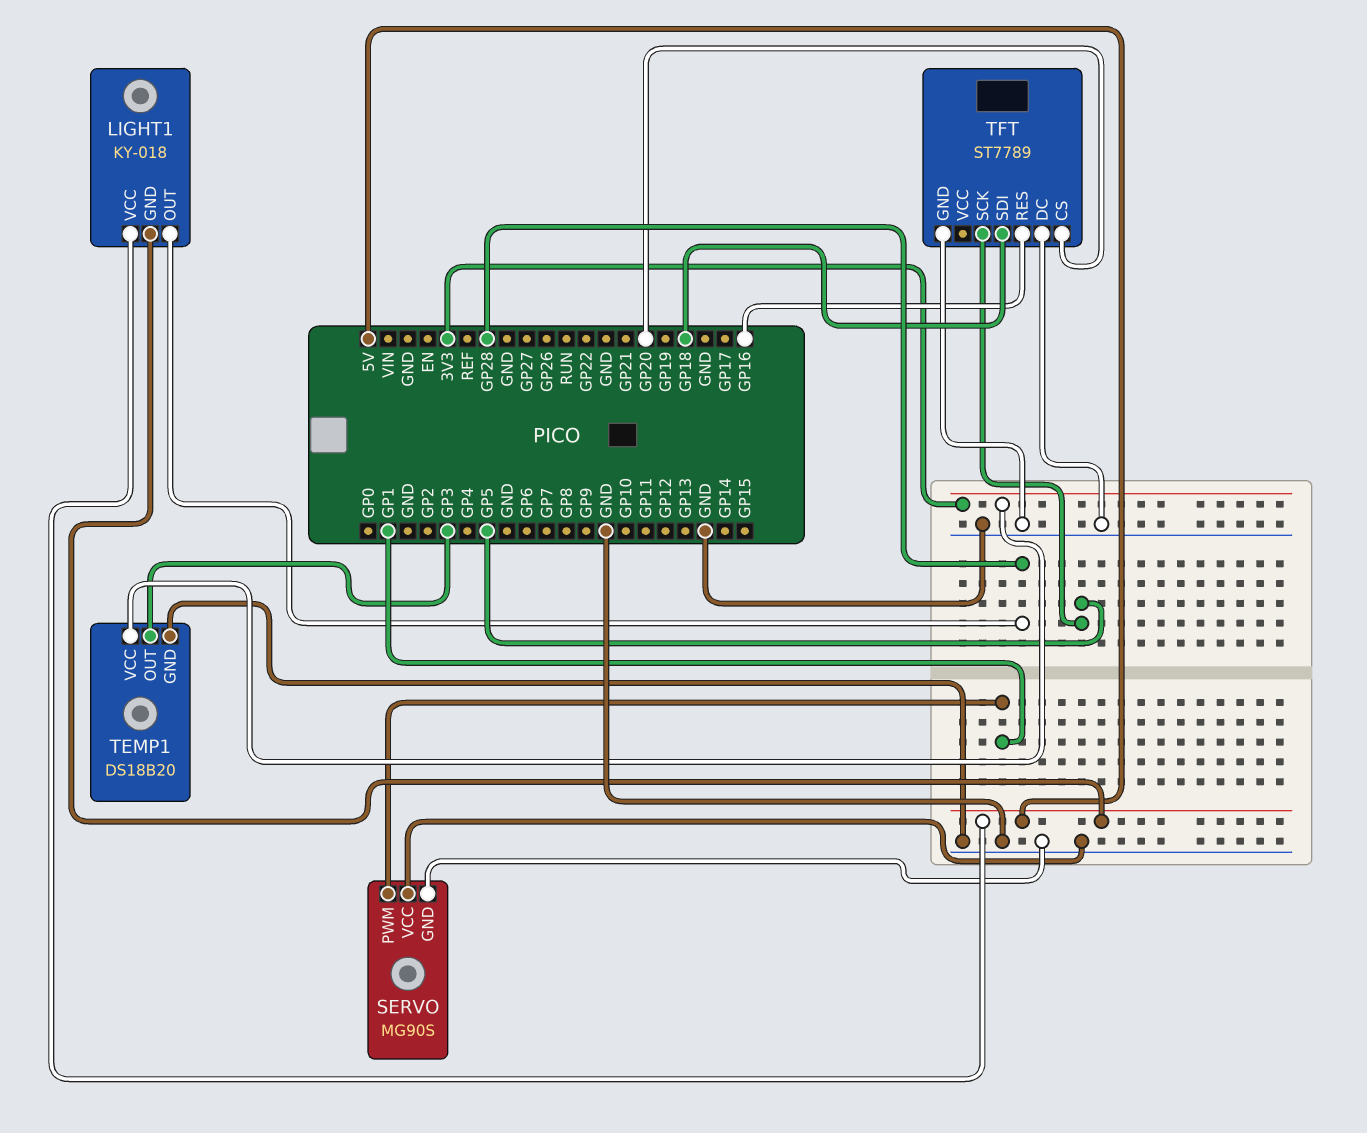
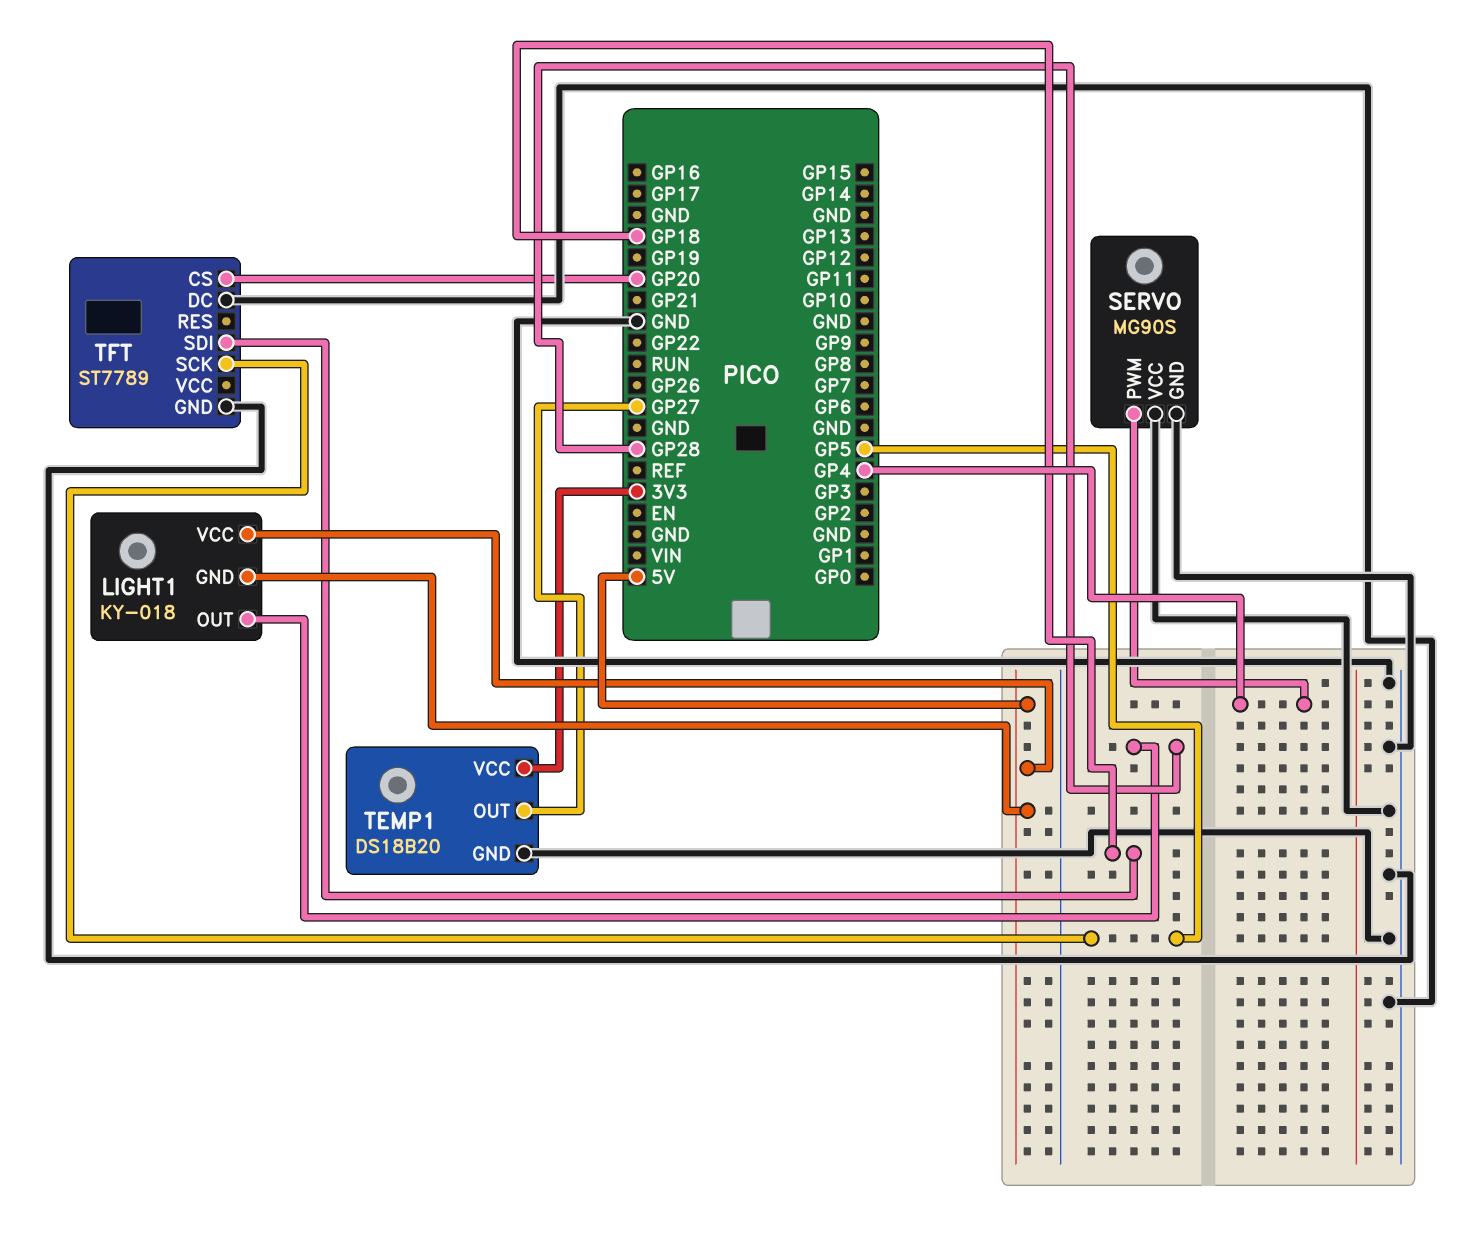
SERVO pin PWM: GP1 -> GP4
TEMP1 pin OUT: GP3 -> GP27
TFT pin RES: GP16 -> none

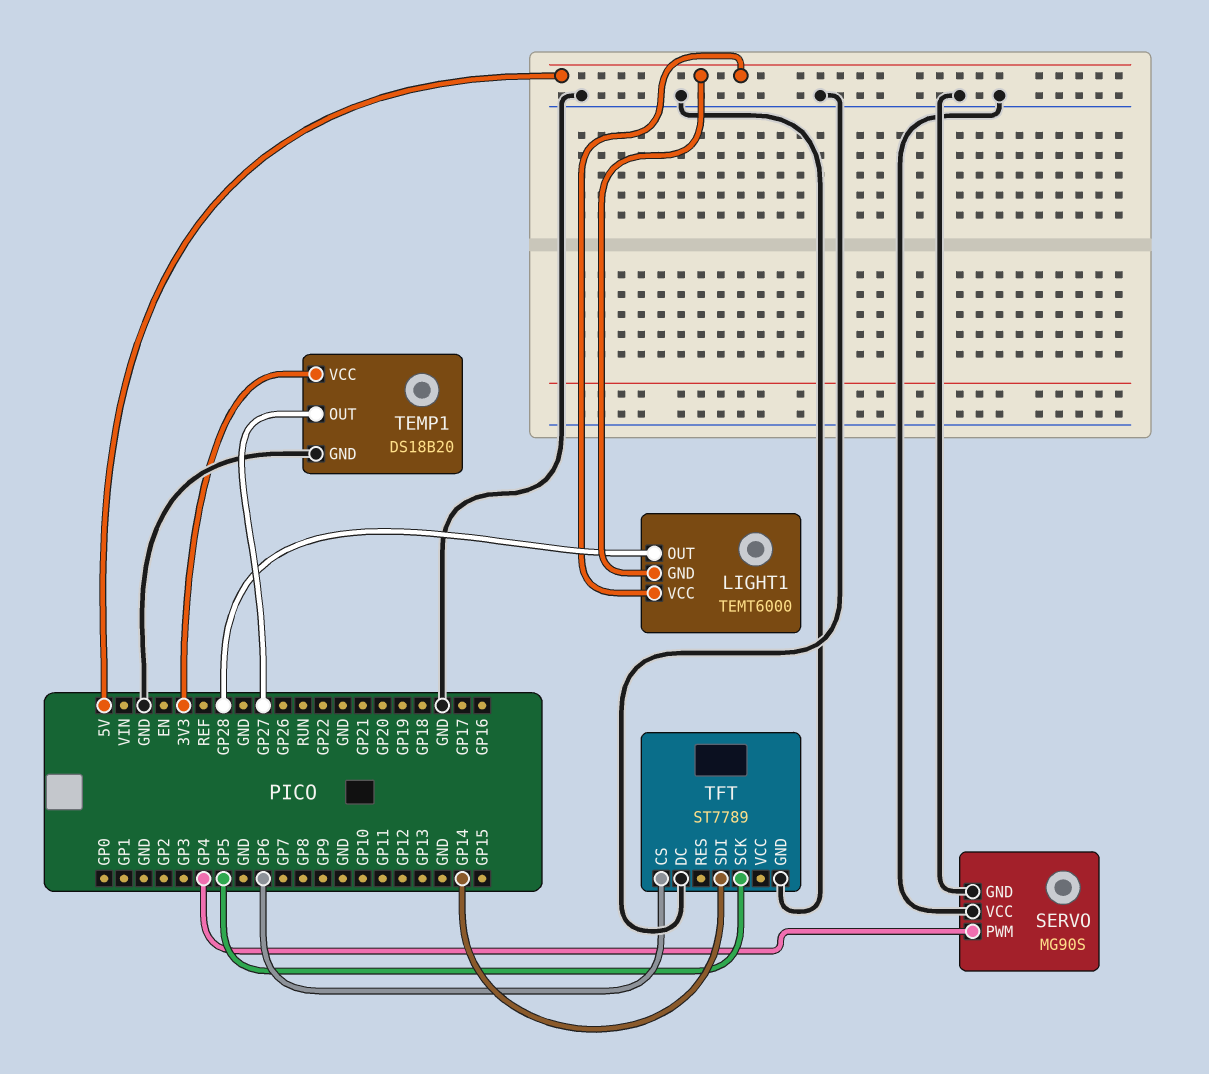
LIGHT1: KY-018 -> TEMT6000
TFT pin CS: GP20 -> GP6
TFT pin SDI: GP18 -> GP14

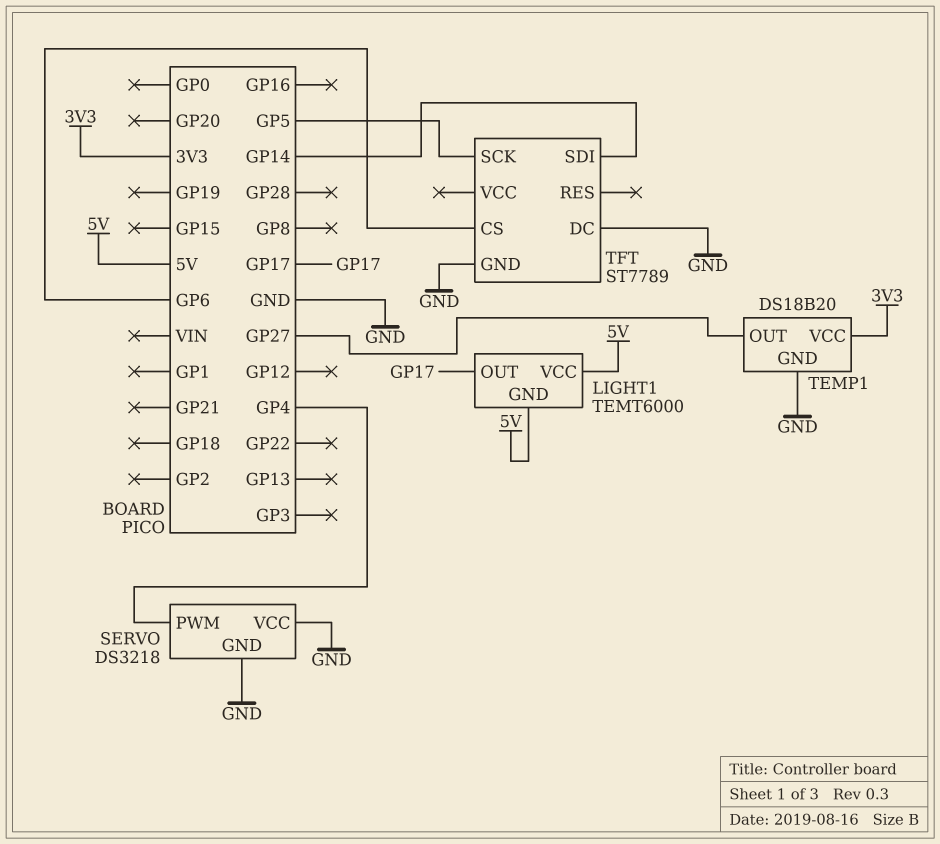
LIGHT1 pin OUT: GP28 -> GP17
SERVO: MG90S -> DS3218

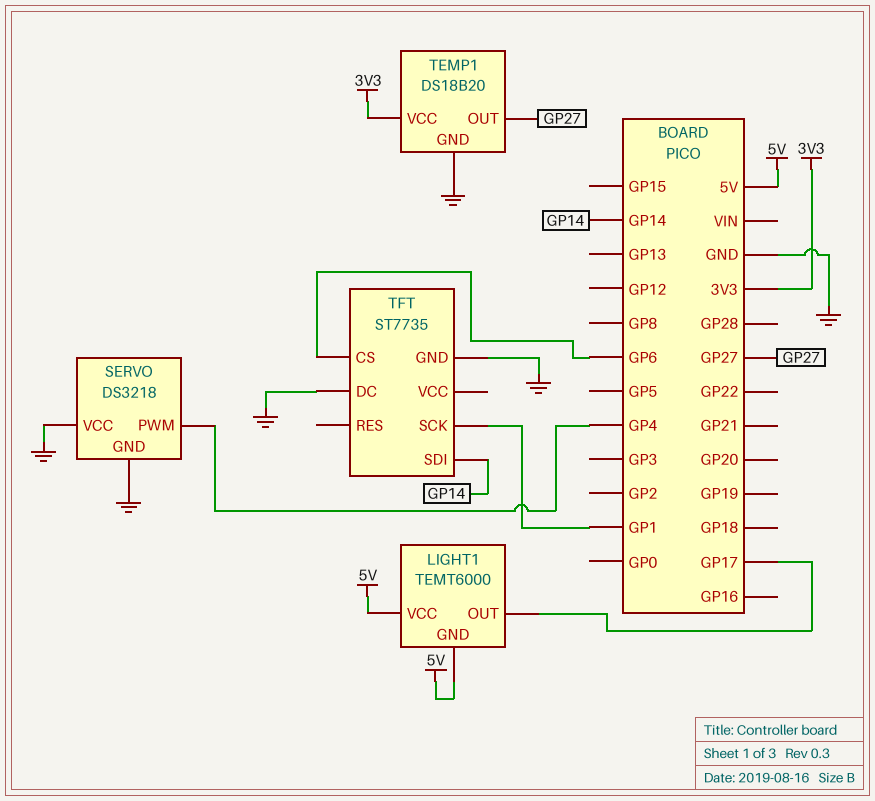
TFT: ST7789 -> ST7735
TFT pin SCK: GP5 -> GP1

